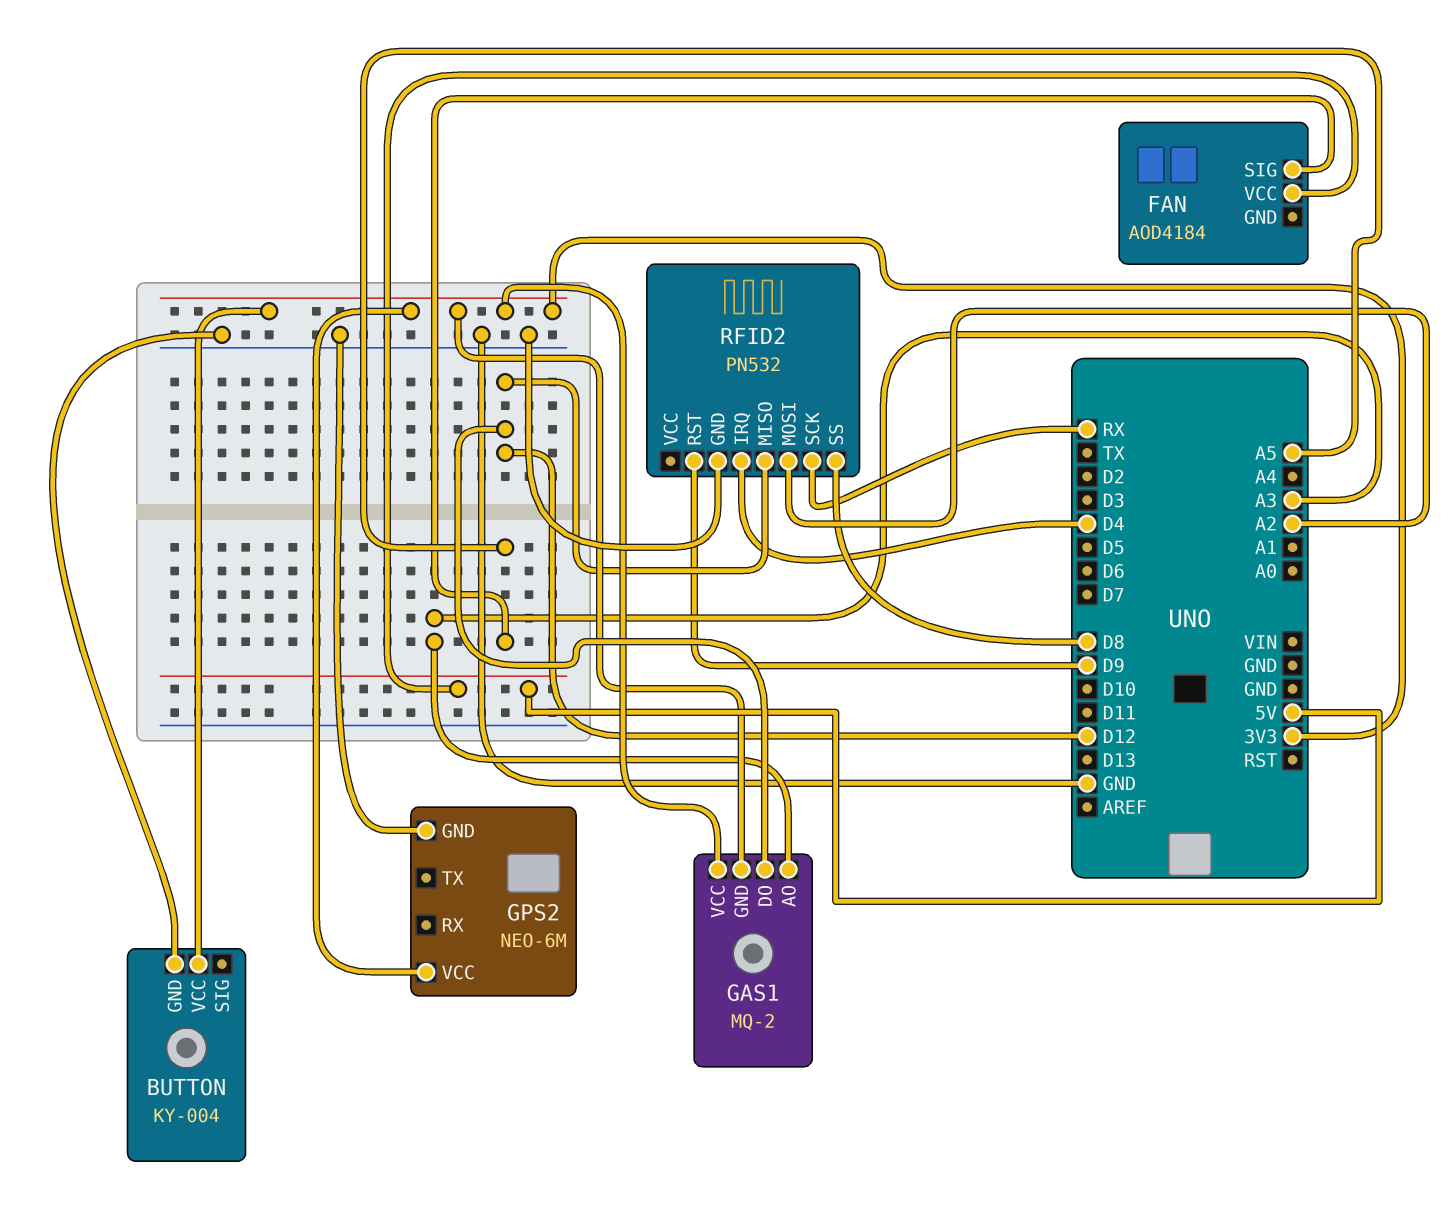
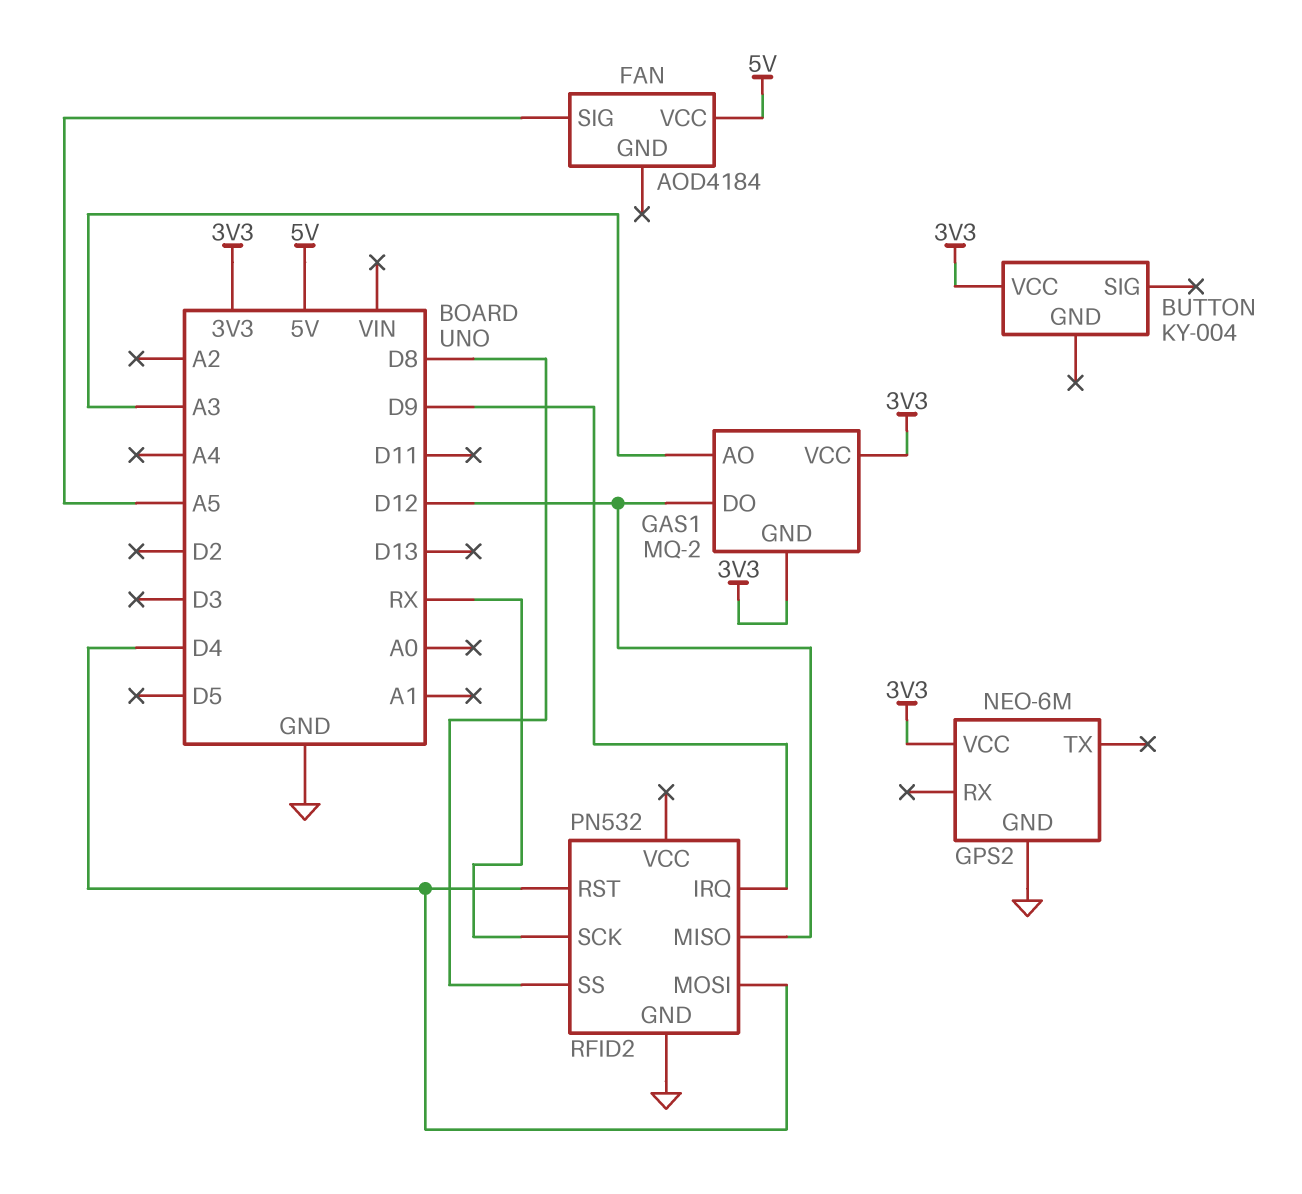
BUTTON pin GND: GND -> none
RFID2 pin IRQ: D4 -> D9
RFID2 pin MOSI: A2 -> D4
RFID2 pin RST: D9 -> D4

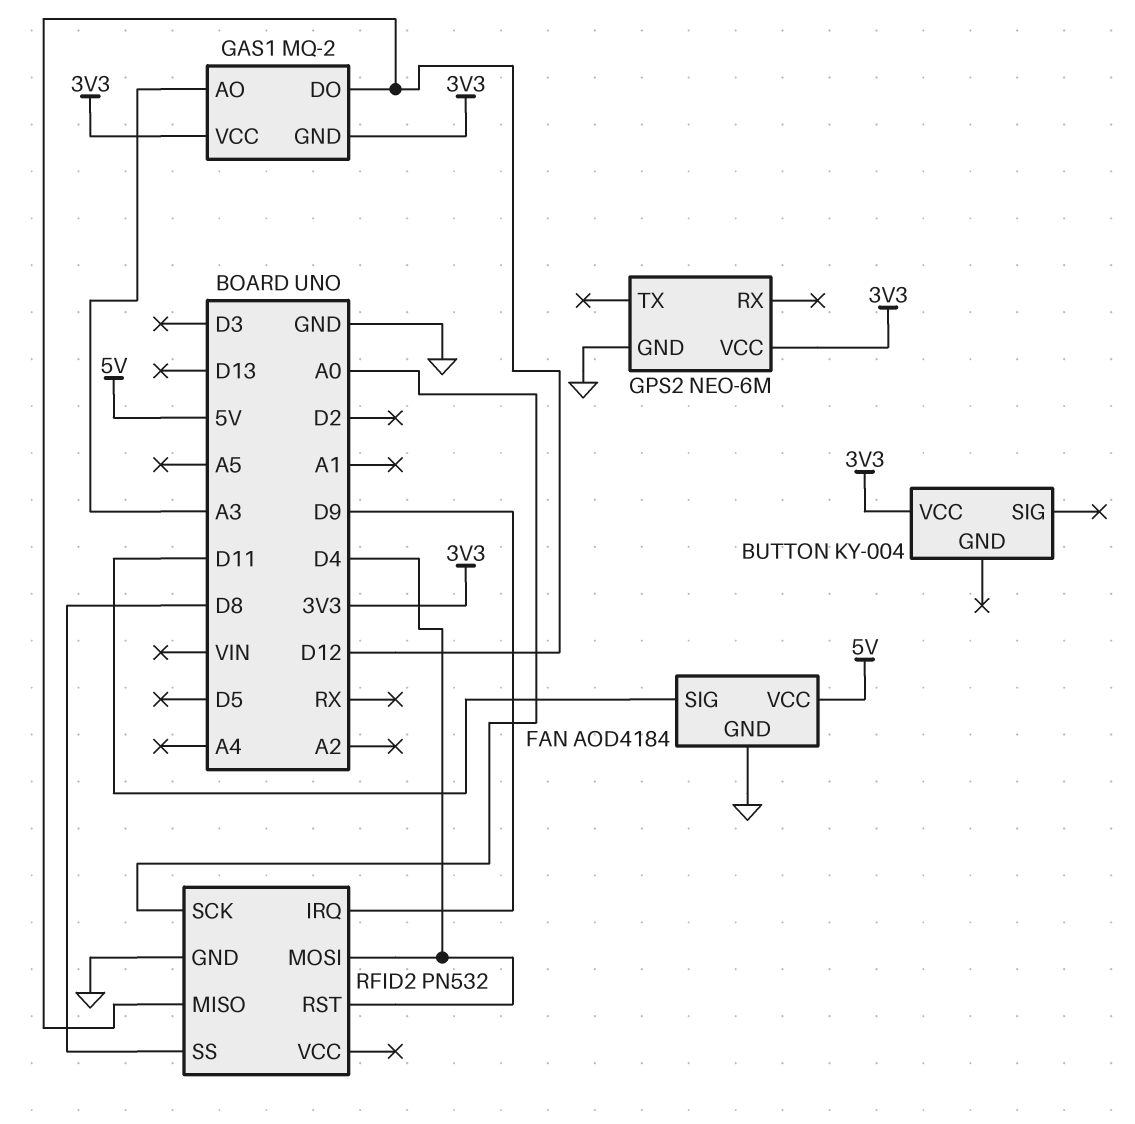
FAN pin GND: none -> GND
FAN pin SIG: A5 -> D11
RFID2 pin SCK: RX -> A0

